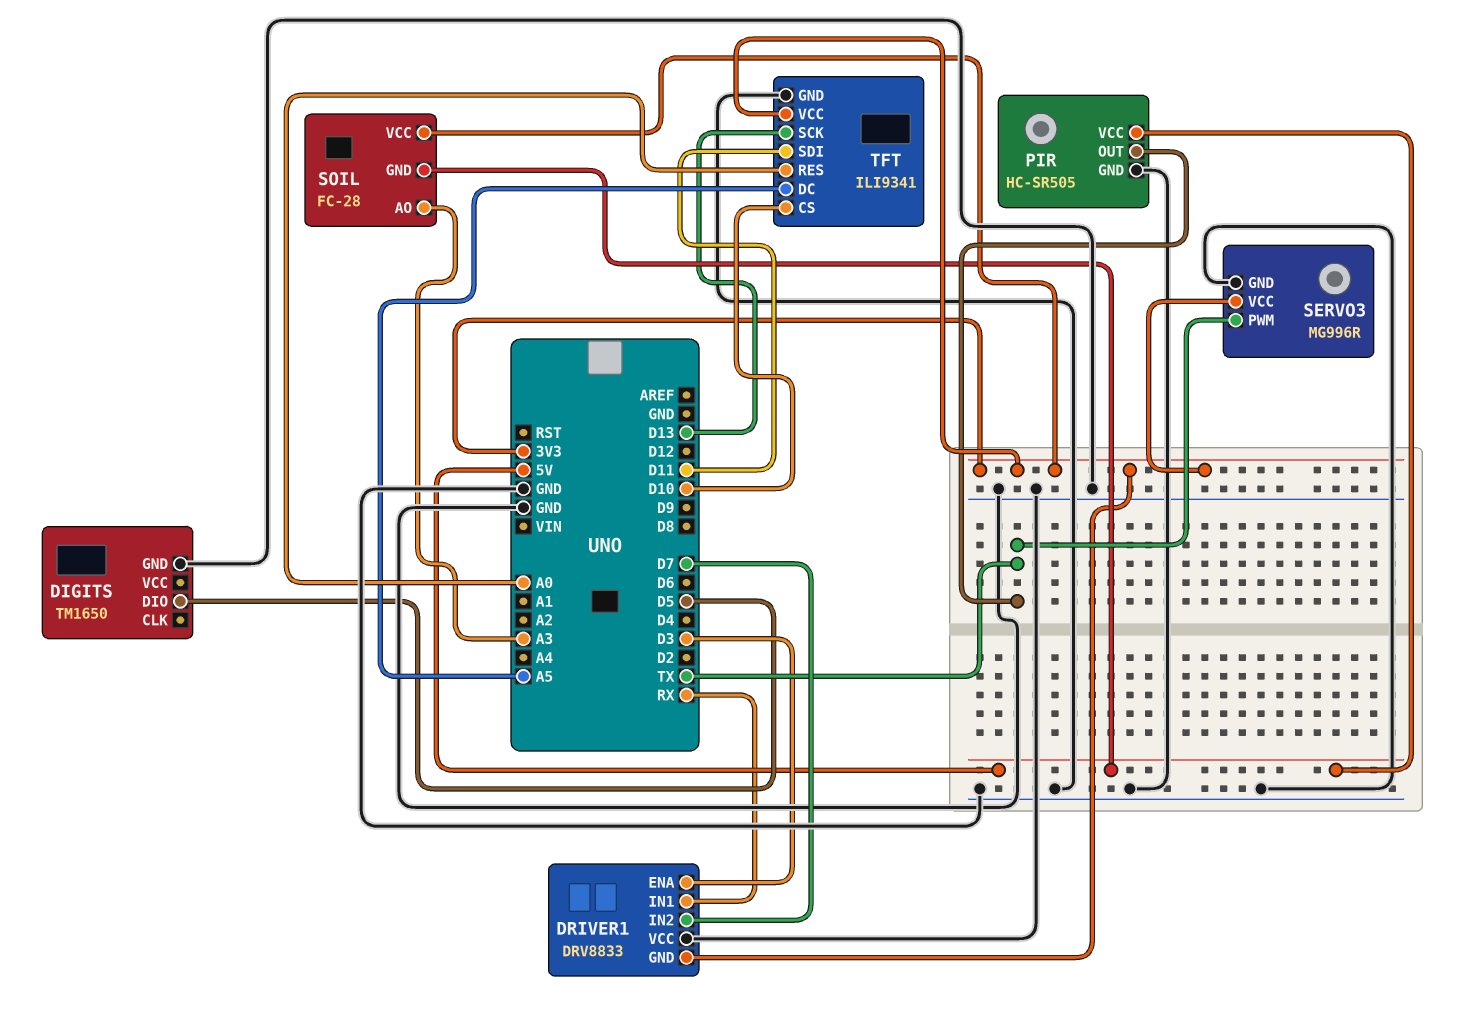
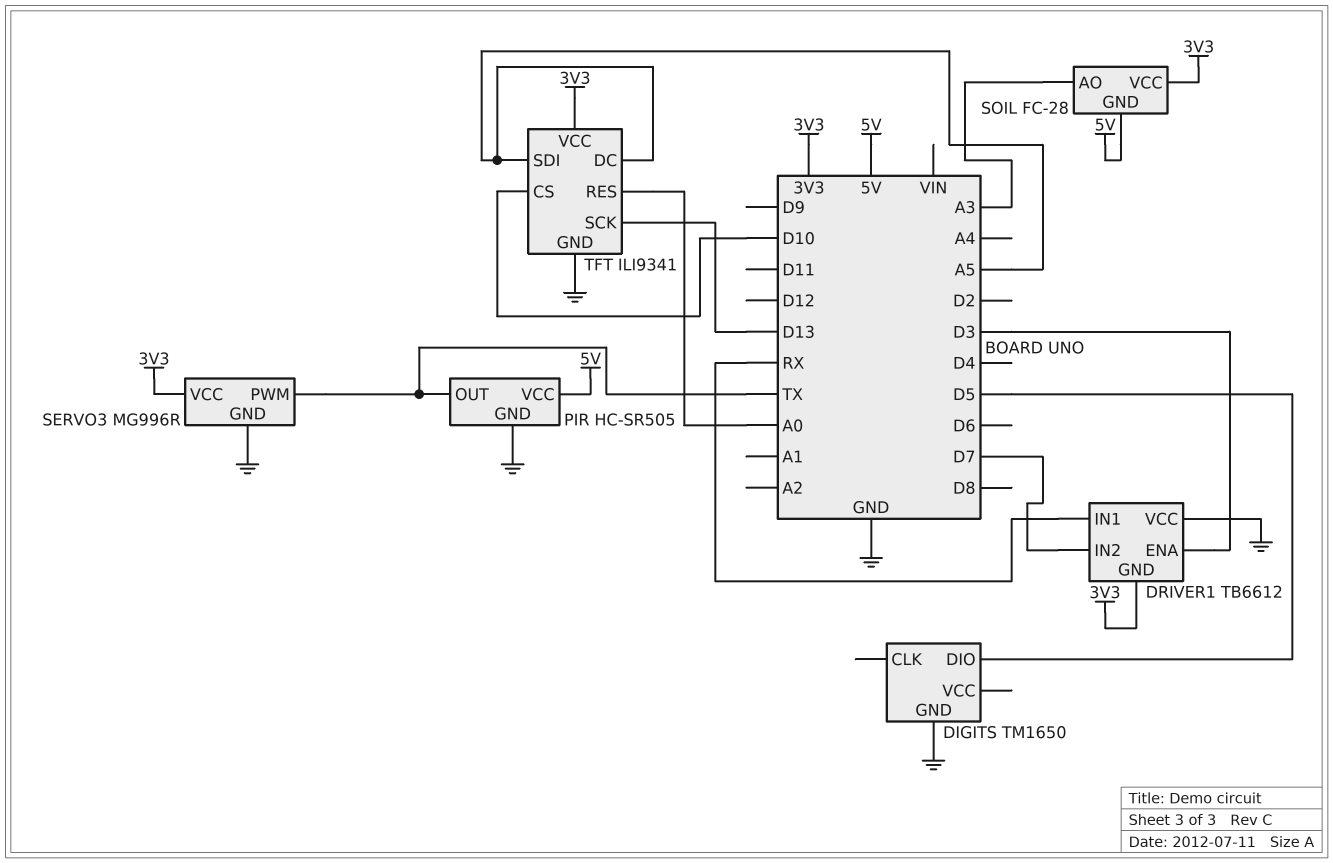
DRIVER1: DRV8833 -> TB6612
TFT pin SDI: D11 -> A5

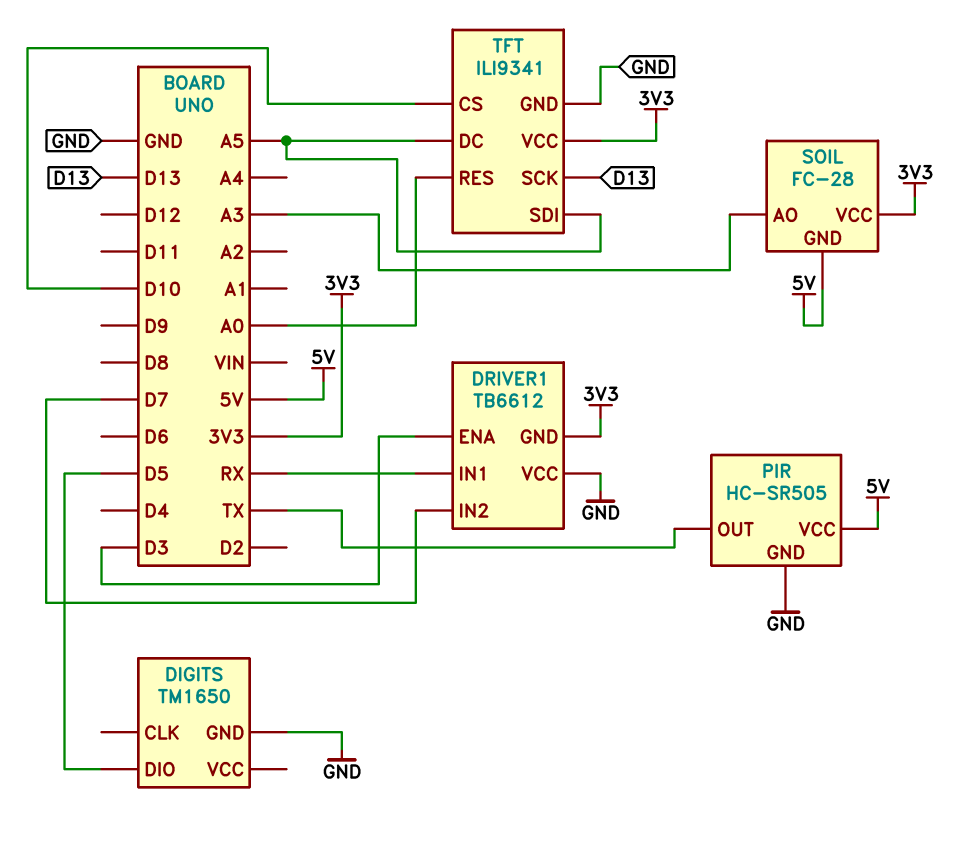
SERVO3: MG996R -> none
SERVO3 pin GND: GND -> none
SERVO3 pin PWM: TX -> none
SERVO3 pin VCC: 3V3 -> none

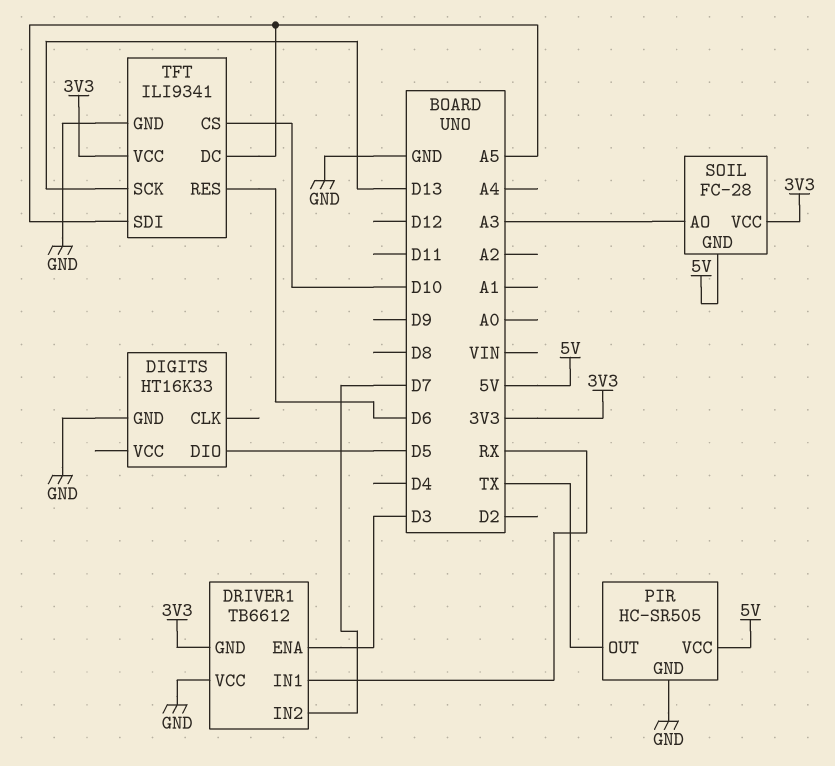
DIGITS: TM1650 -> HT16K33
TFT pin RES: A0 -> D6

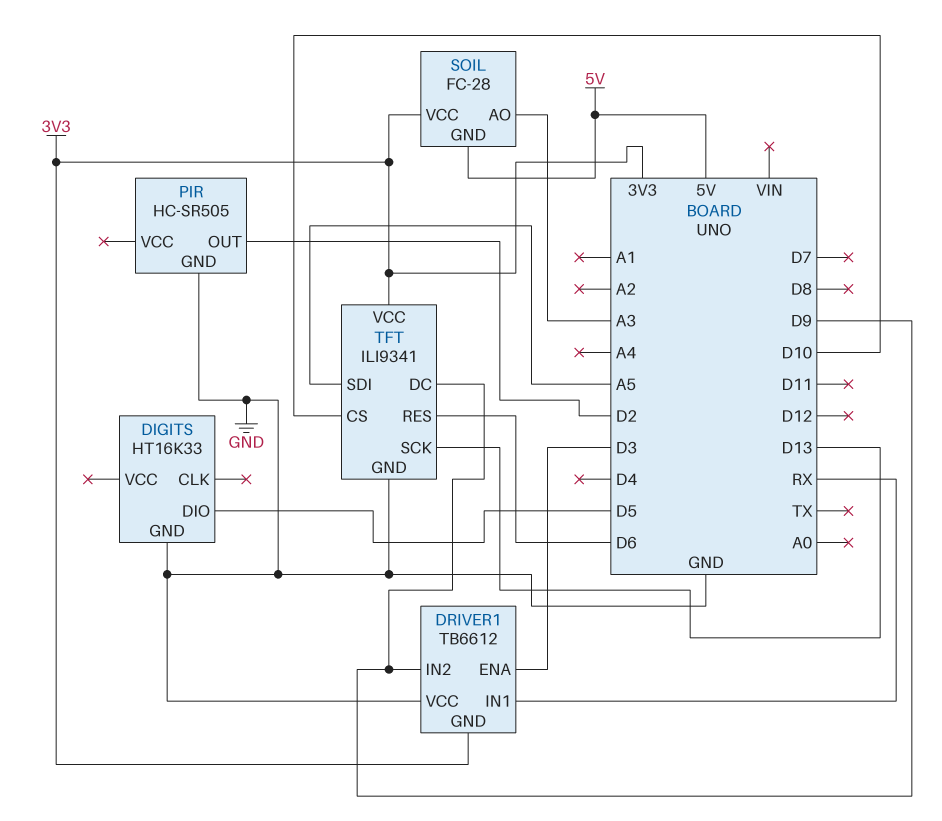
DRIVER1 pin IN2: D7 -> D9
PIR pin OUT: TX -> D2
PIR pin VCC: 5V -> none
TFT pin DC: A5 -> D9

